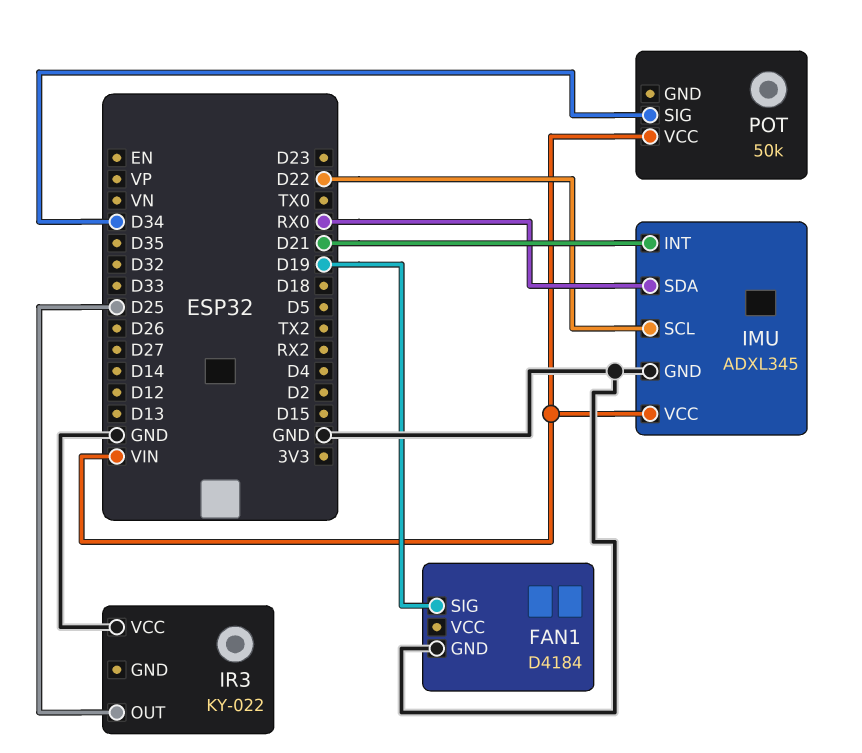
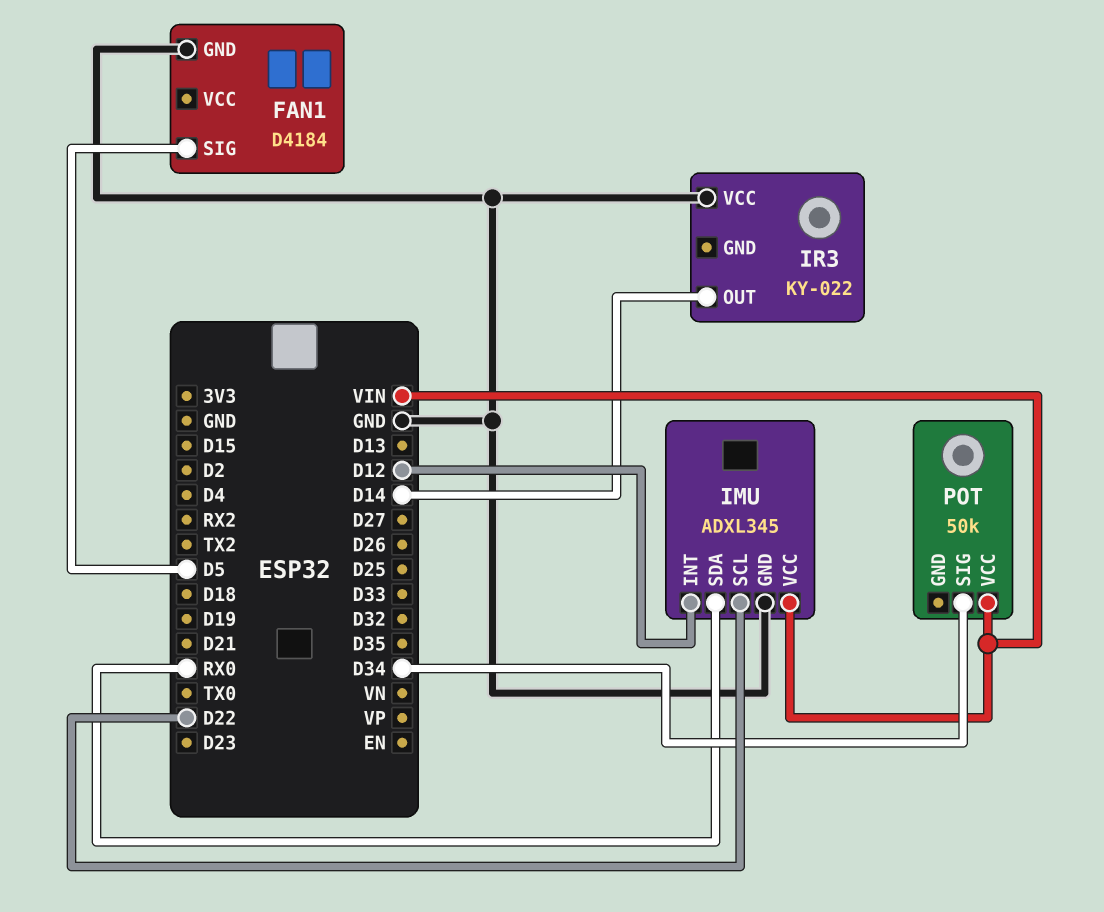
FAN1 pin SIG: D19 -> D5
IMU pin INT: D21 -> D12
IR3 pin OUT: D25 -> D14

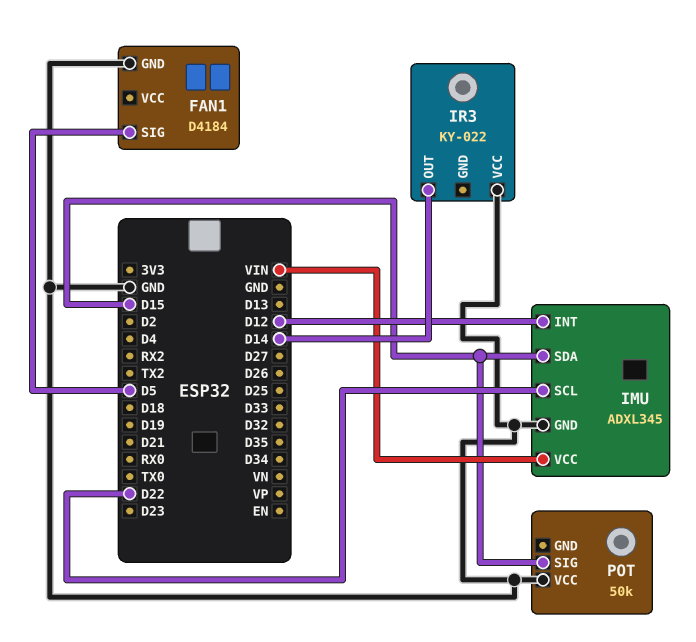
IMU pin SDA: RX0 -> D15
POT pin SIG: D34 -> D15
POT pin VCC: VIN -> GND

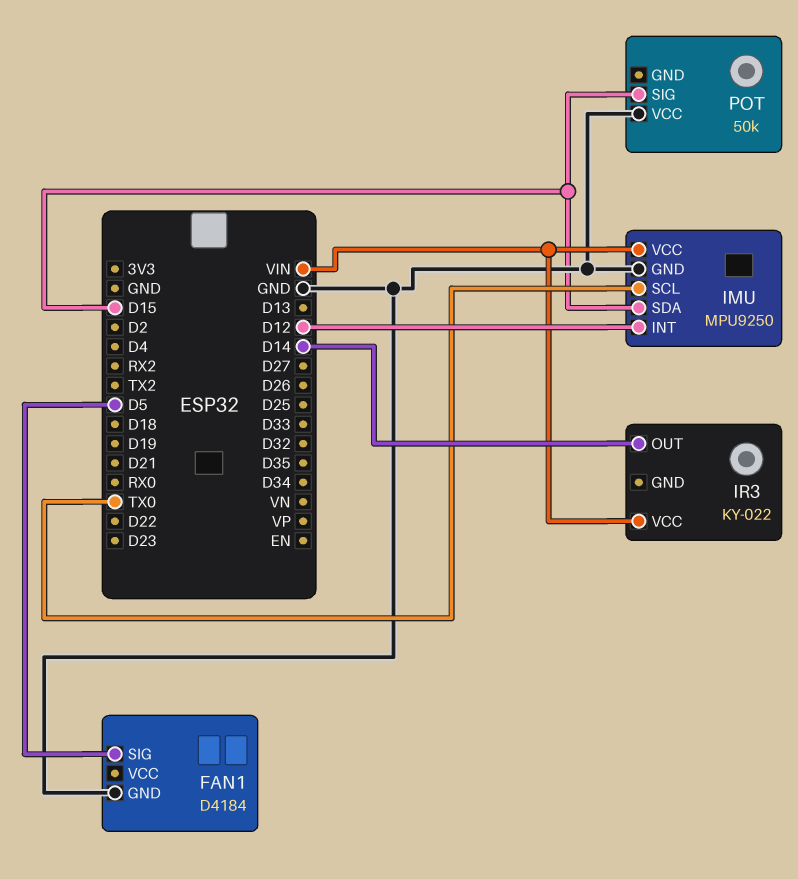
IMU: ADXL345 -> MPU9250
IMU pin SCL: D22 -> TX0
IR3 pin VCC: GND -> VIN

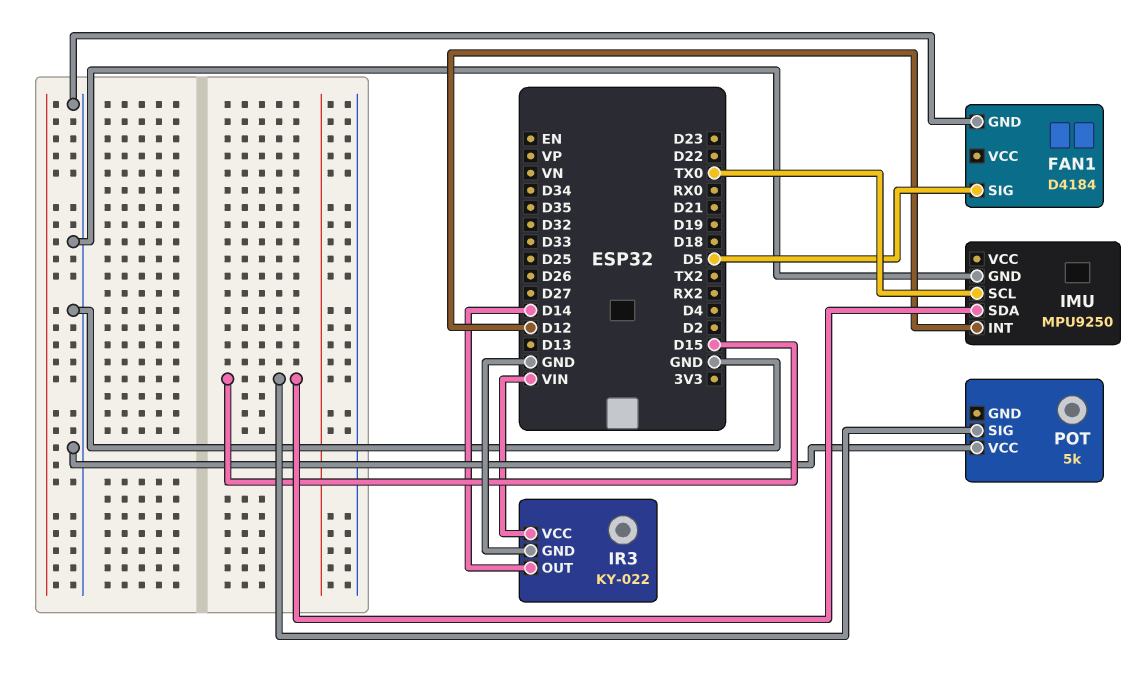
IMU pin VCC: VIN -> none
IR3 pin GND: none -> GND
POT: 50k -> 5k

